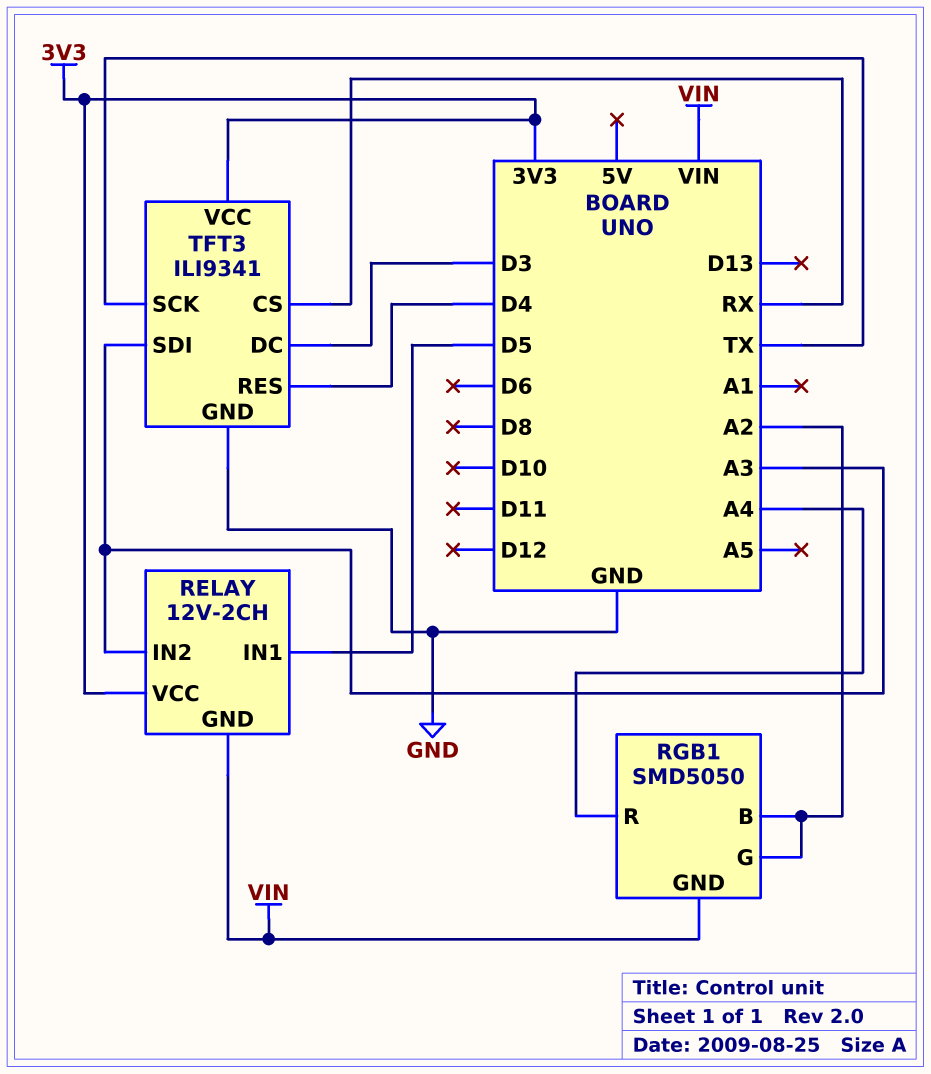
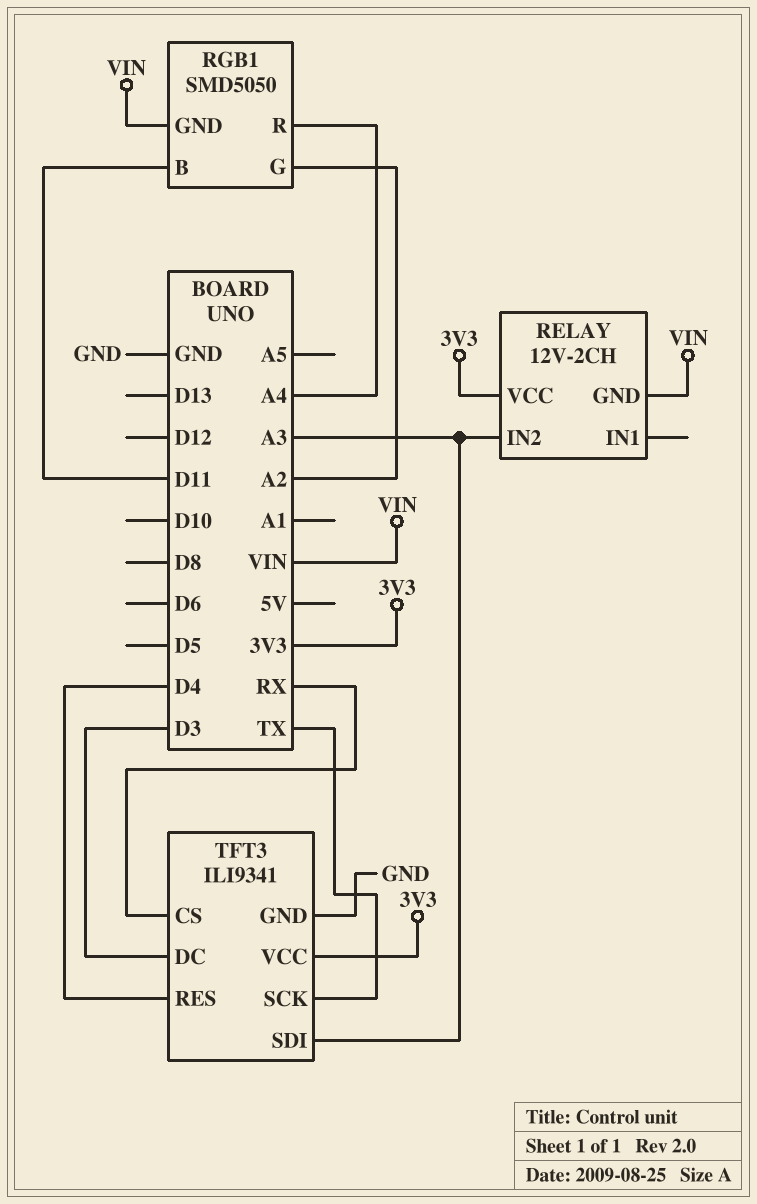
RELAY pin IN1: D5 -> none
RGB1 pin B: A2 -> D11

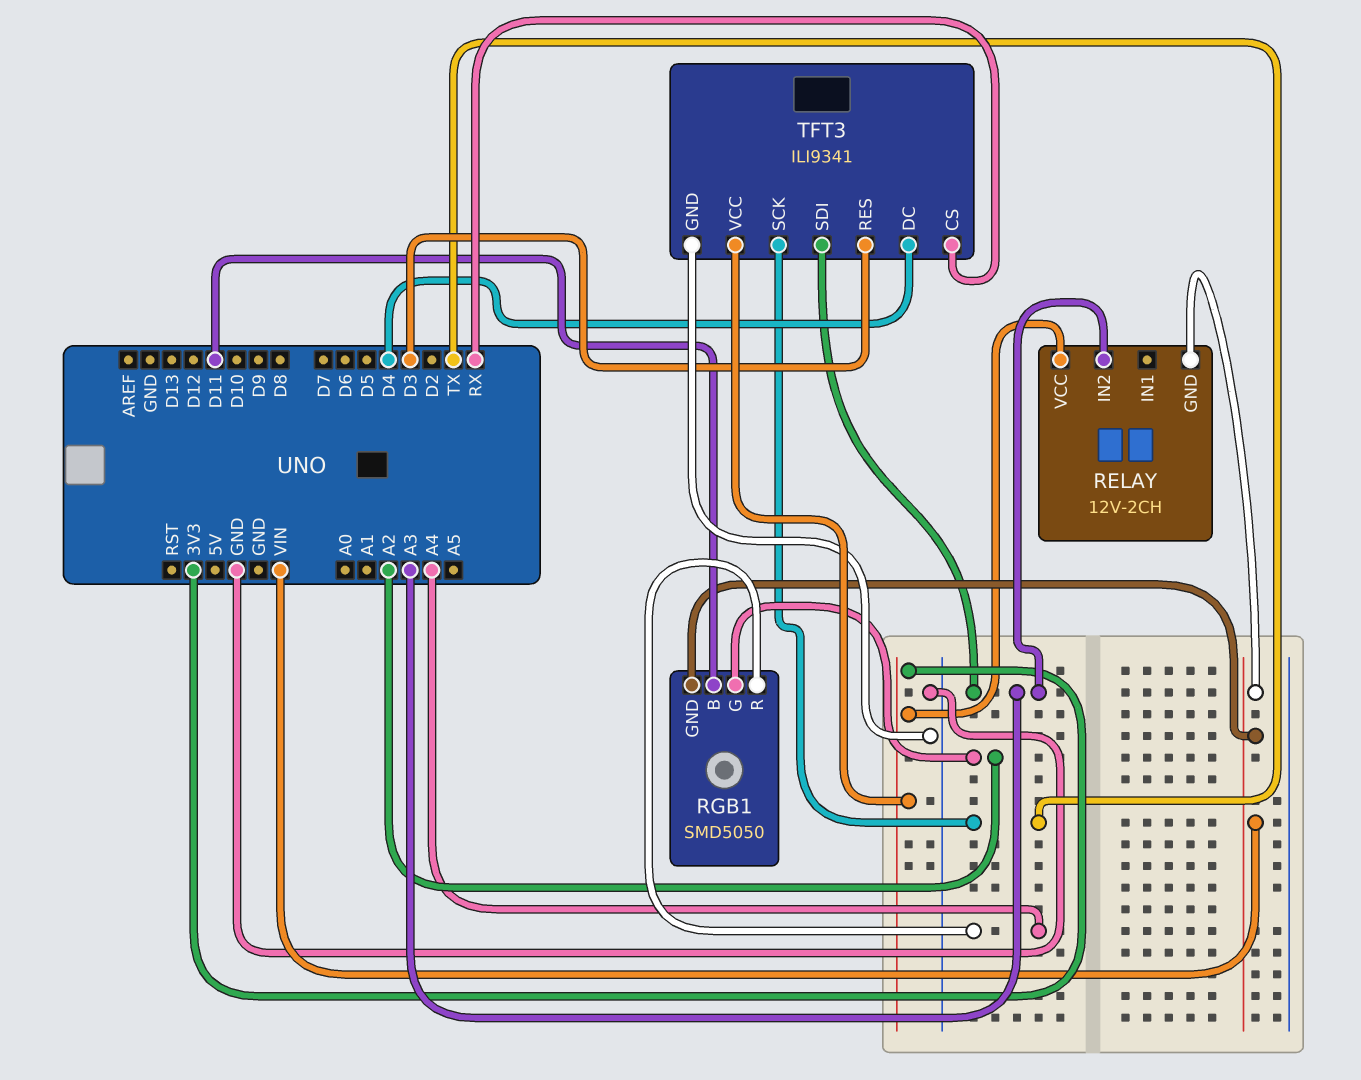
TFT3 pin DC: D3 -> D4
TFT3 pin RES: D4 -> D3

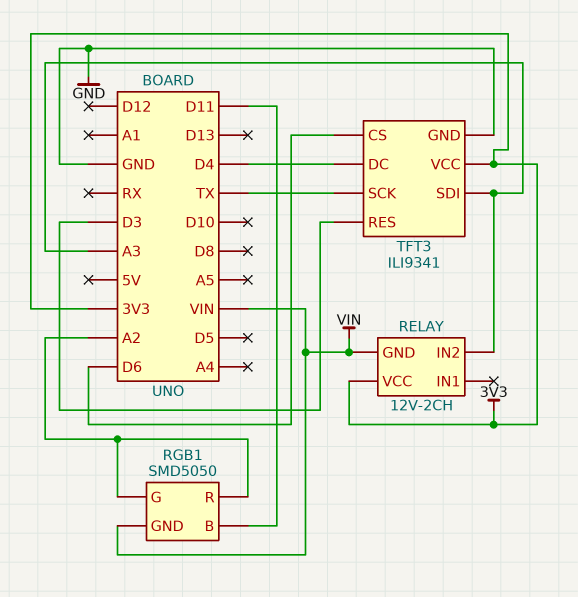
RGB1 pin R: A4 -> A2
TFT3 pin CS: RX -> D6

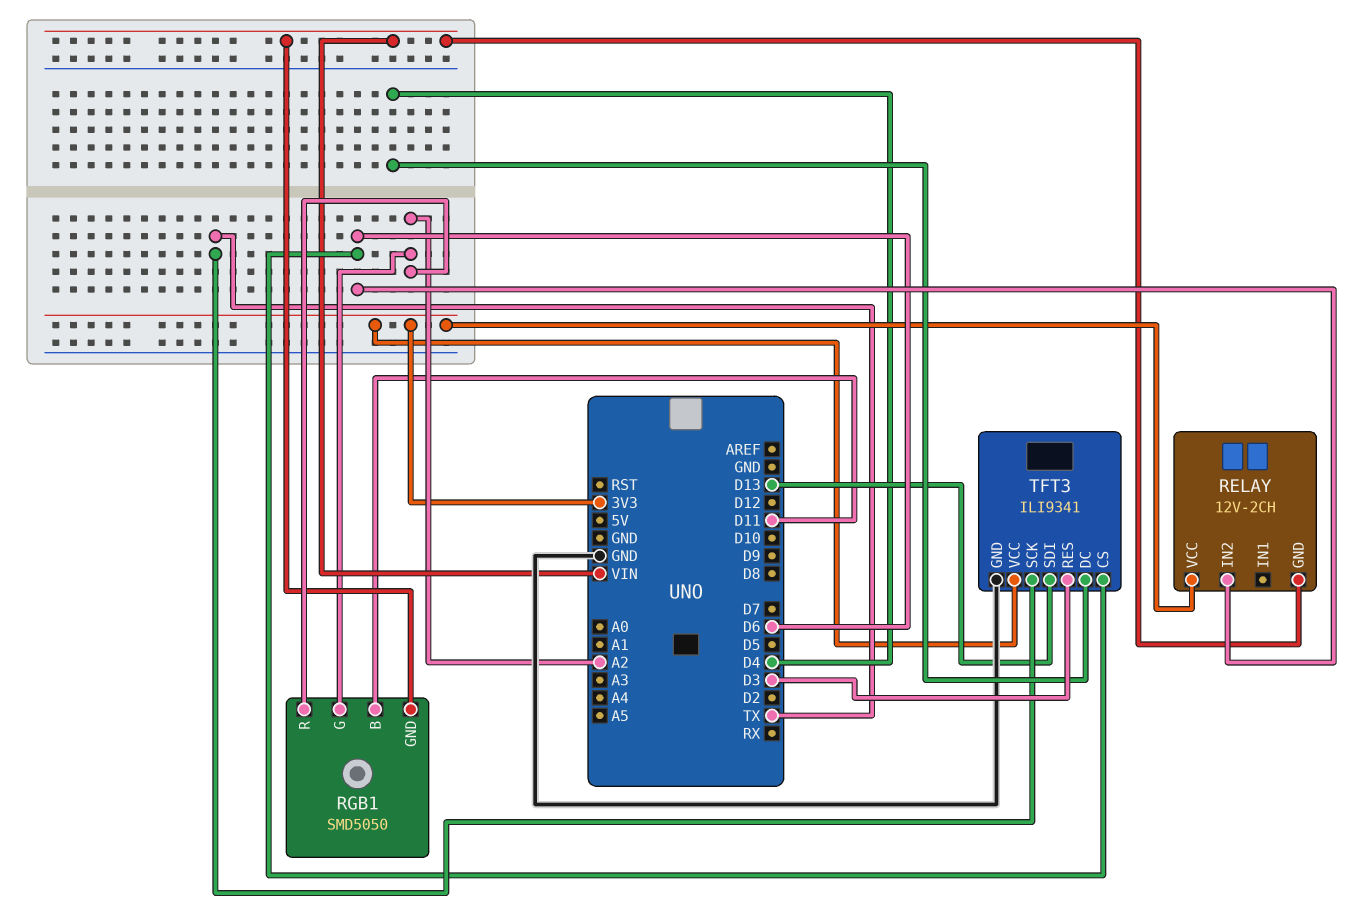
RELAY pin IN2: A3 -> D6
TFT3 pin SDI: A3 -> D13

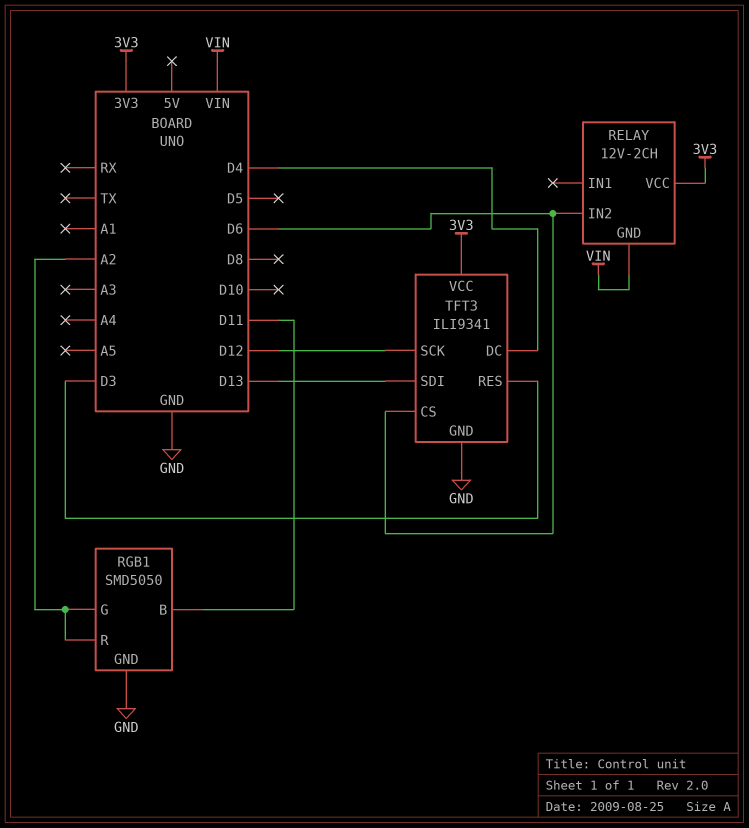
RGB1 pin GND: VIN -> GND
TFT3 pin SCK: TX -> D12

